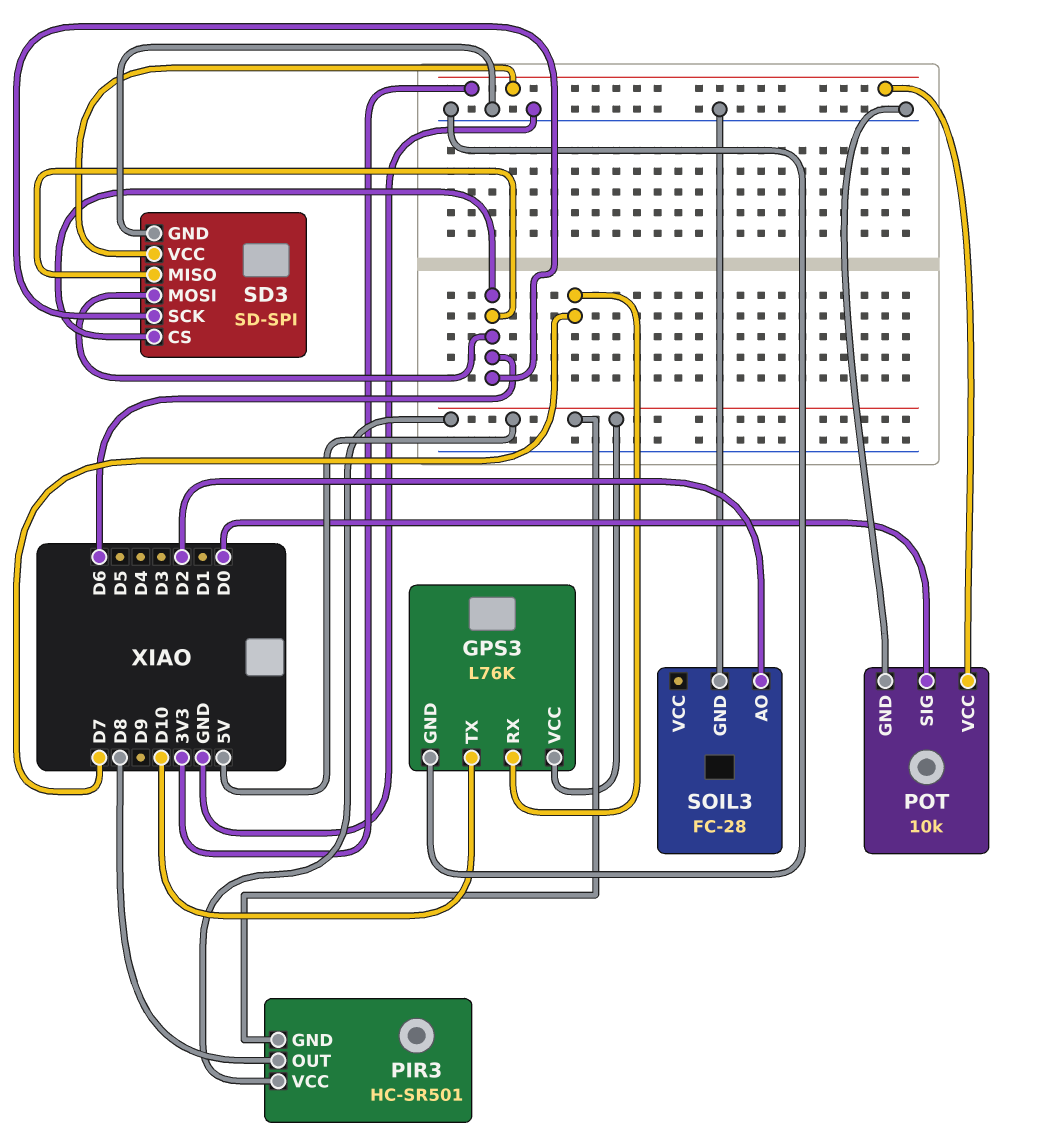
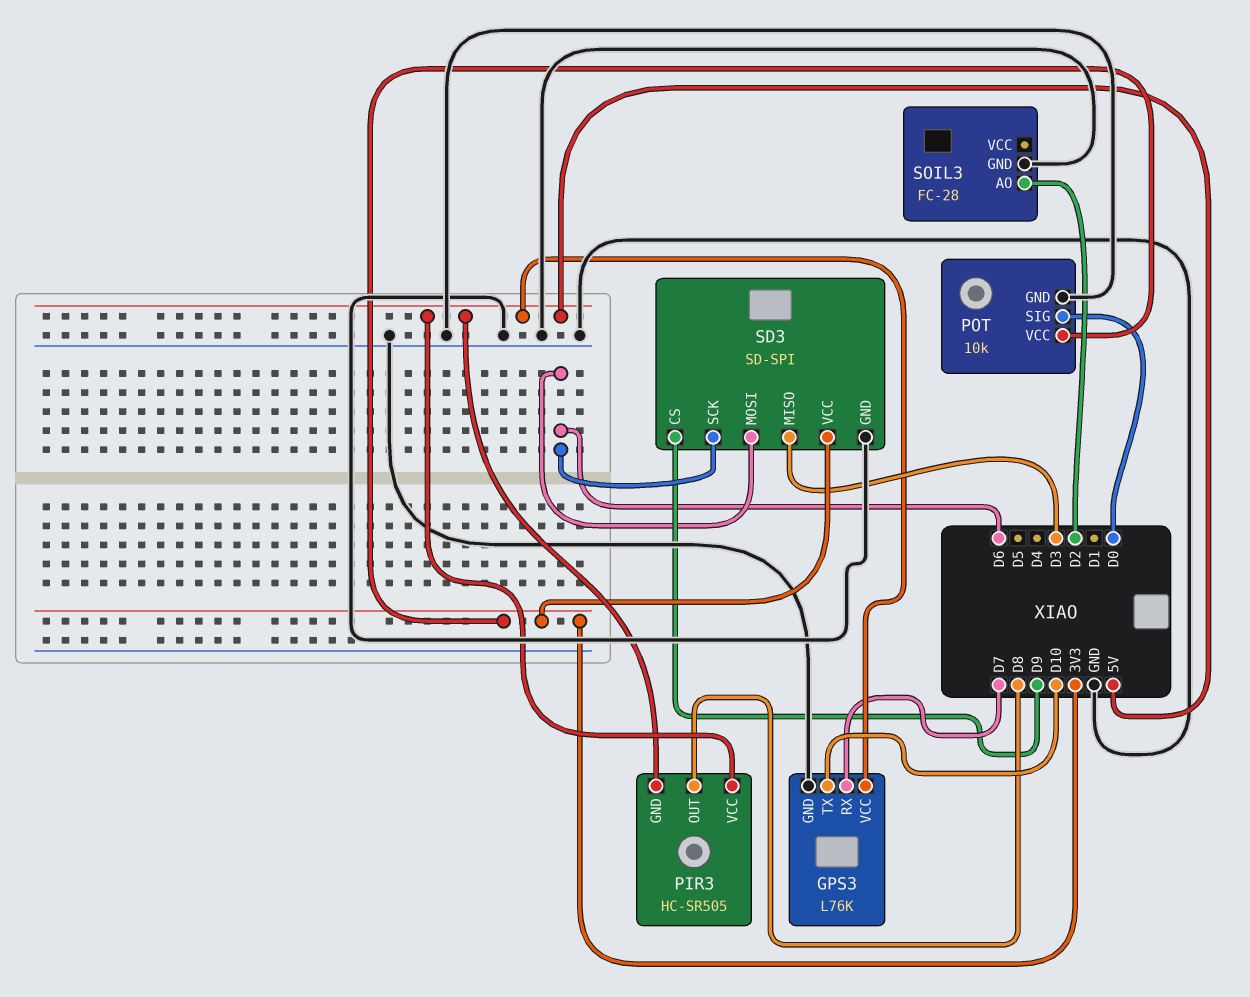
PIR3: HC-SR501 -> HC-SR505
SD3 pin CS: D6 -> D9
SD3 pin MISO: D6 -> D3

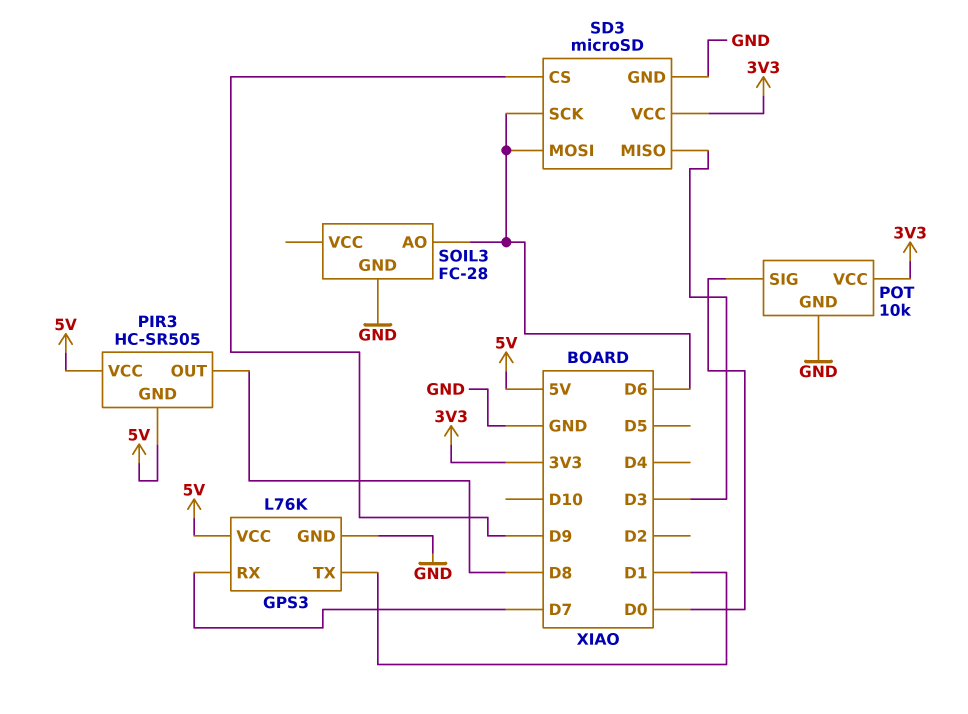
GPS3 pin TX: D10 -> D1
SD3: SD-SPI -> microSD
SOIL3 pin AO: D2 -> D6

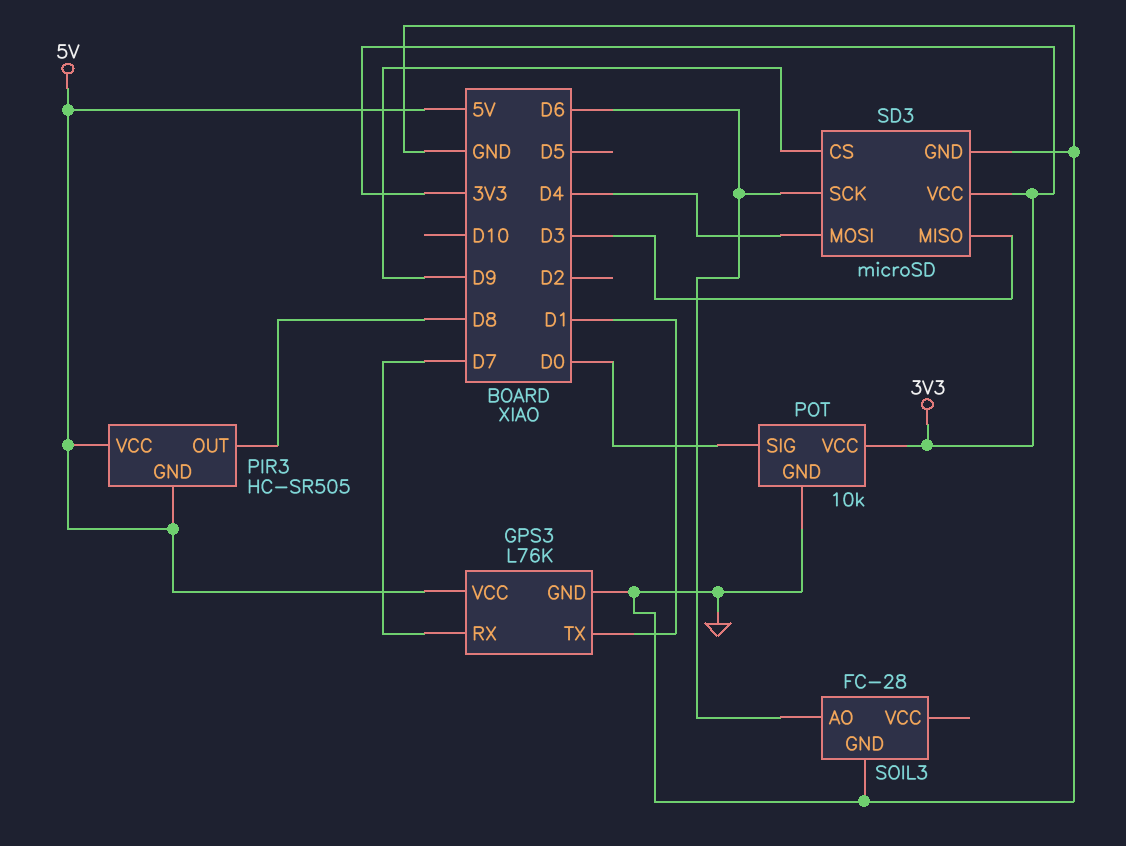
SD3 pin MOSI: D6 -> D4

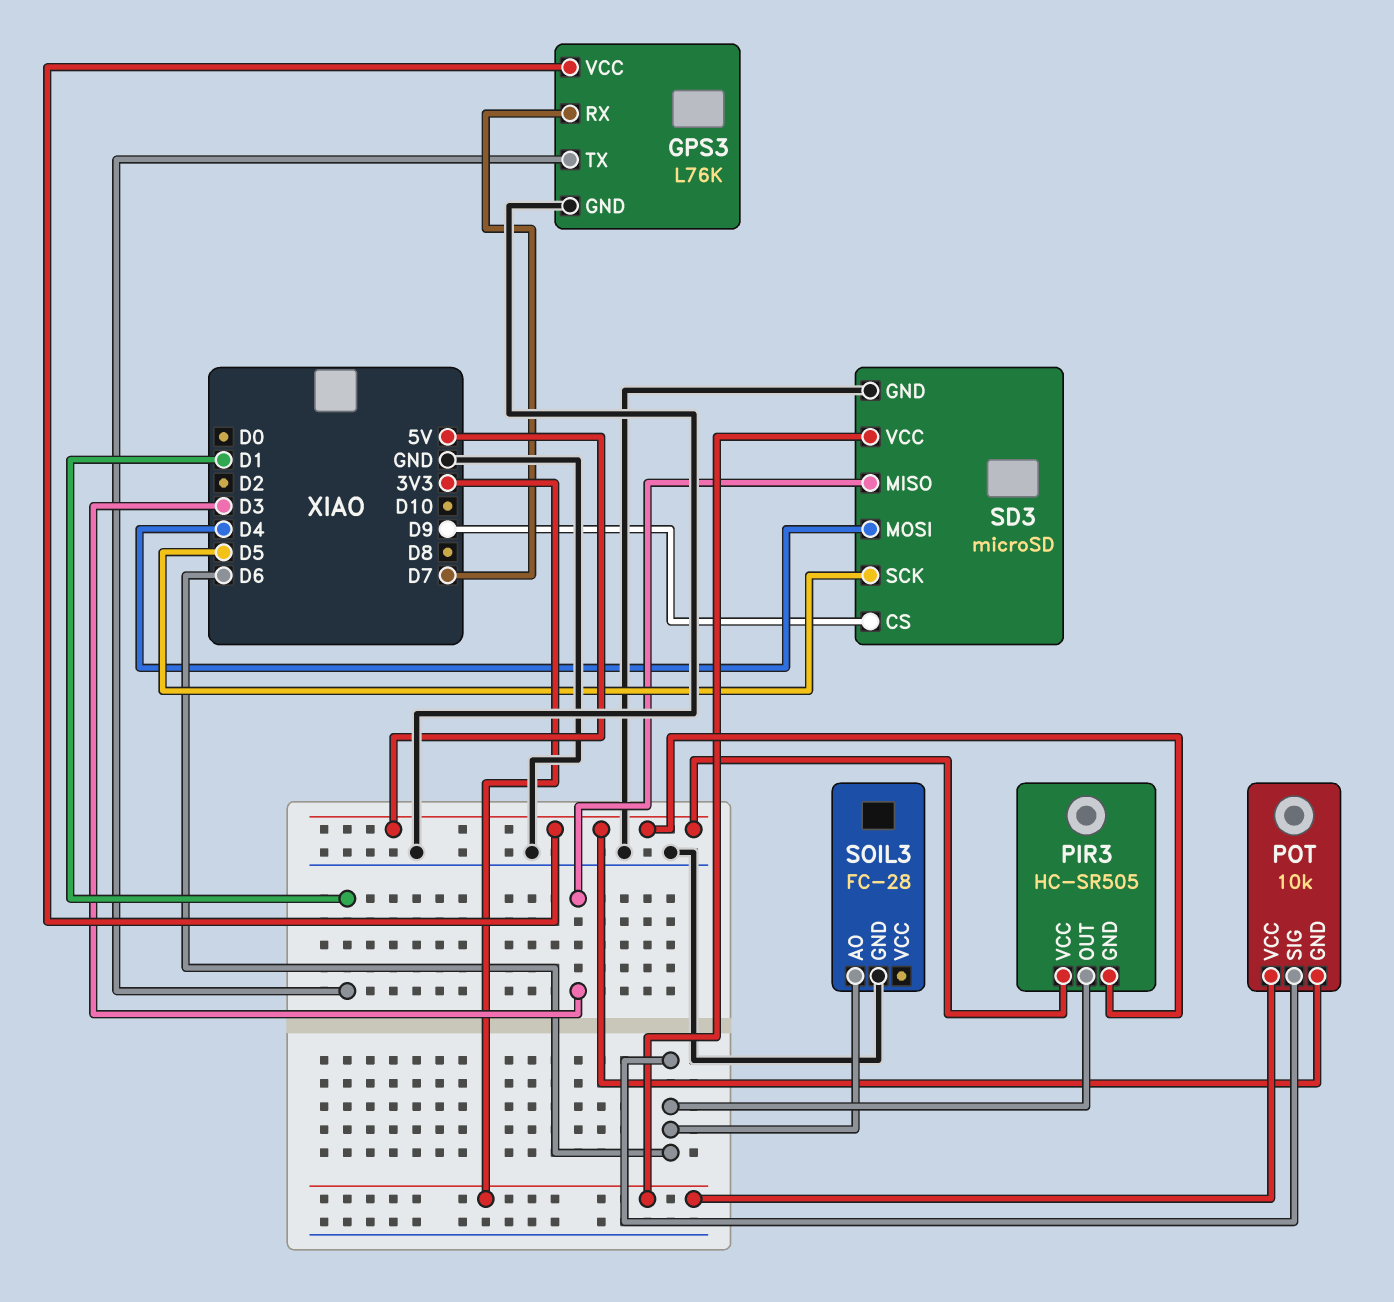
PIR3 pin OUT: D8 -> D6
POT pin GND: GND -> 5V
POT pin SIG: D0 -> D6
SD3 pin SCK: D6 -> D5

